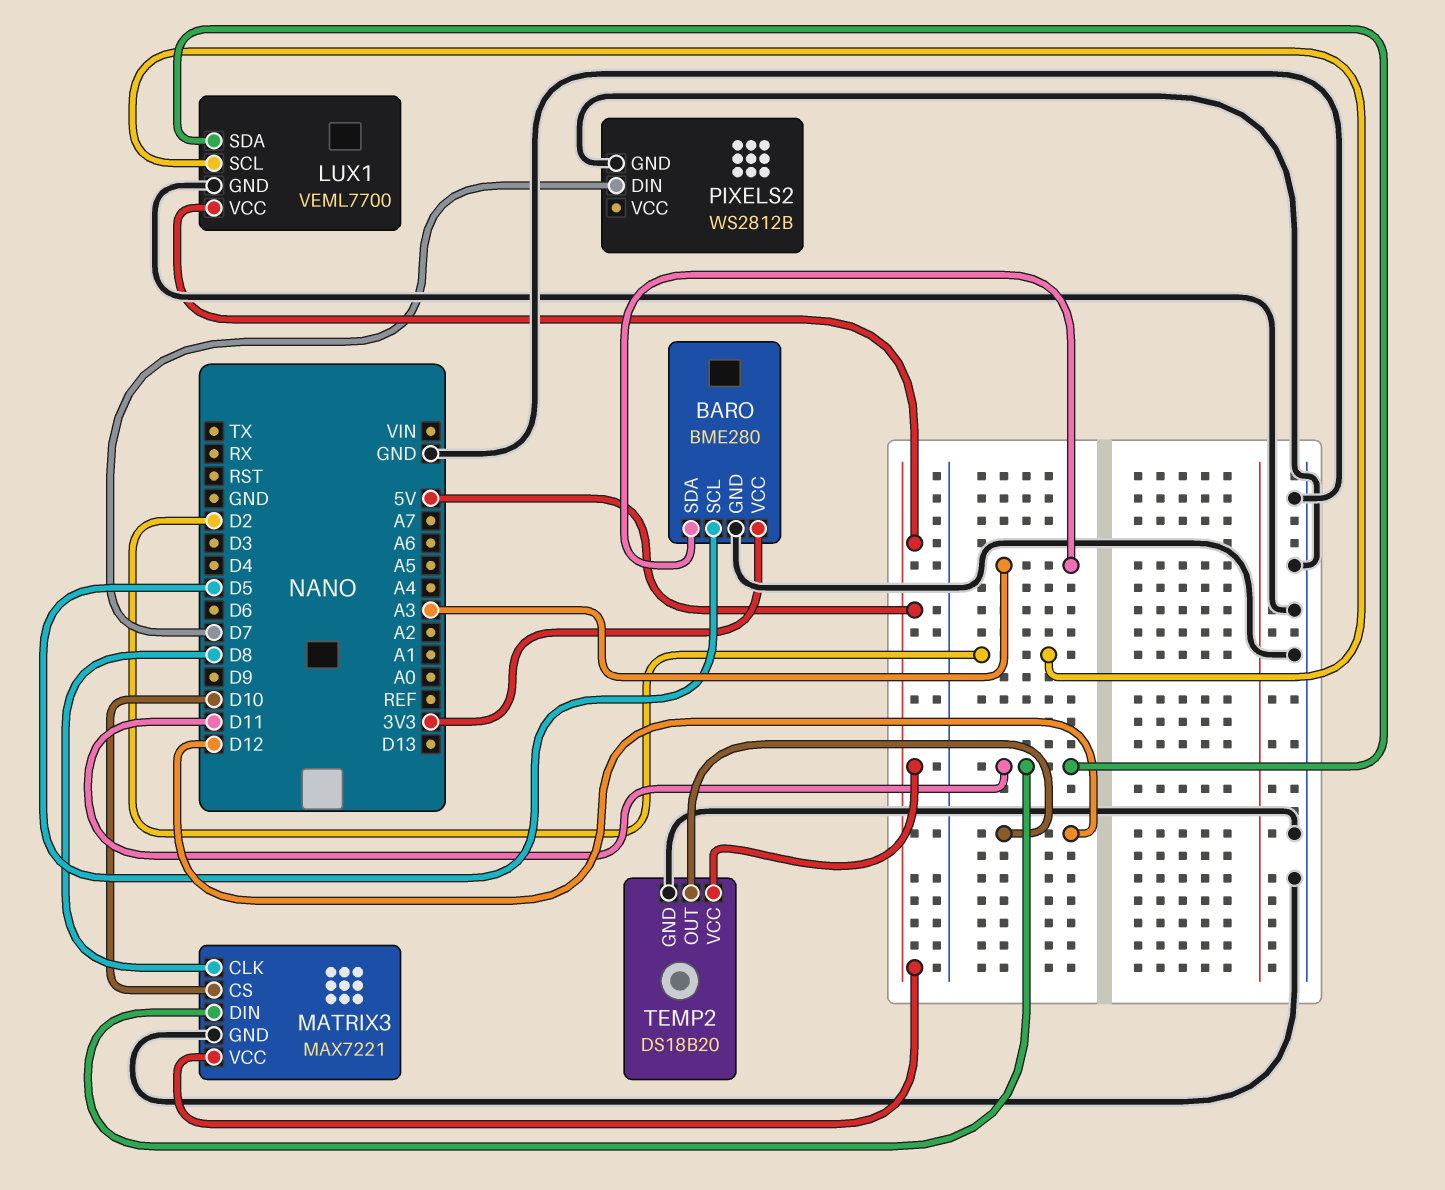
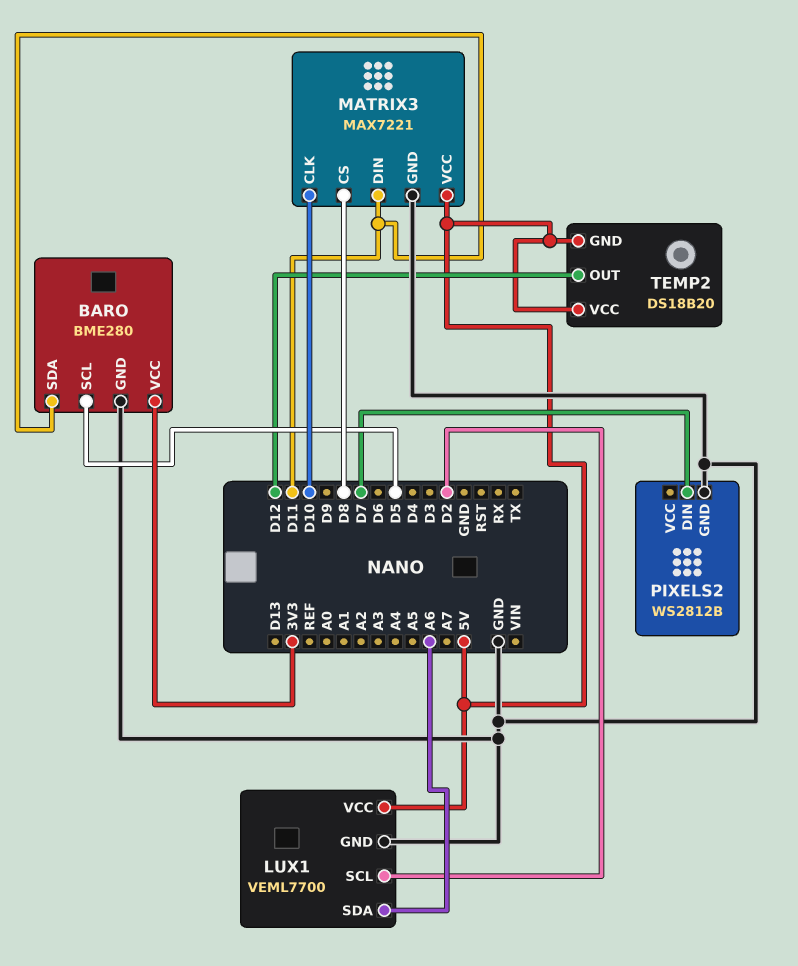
BARO pin SDA: A3 -> D11
LUX1 pin SDA: D11 -> A6
MATRIX3 pin CLK: D8 -> D10
MATRIX3 pin CS: D10 -> D8
TEMP2 pin GND: GND -> 5V

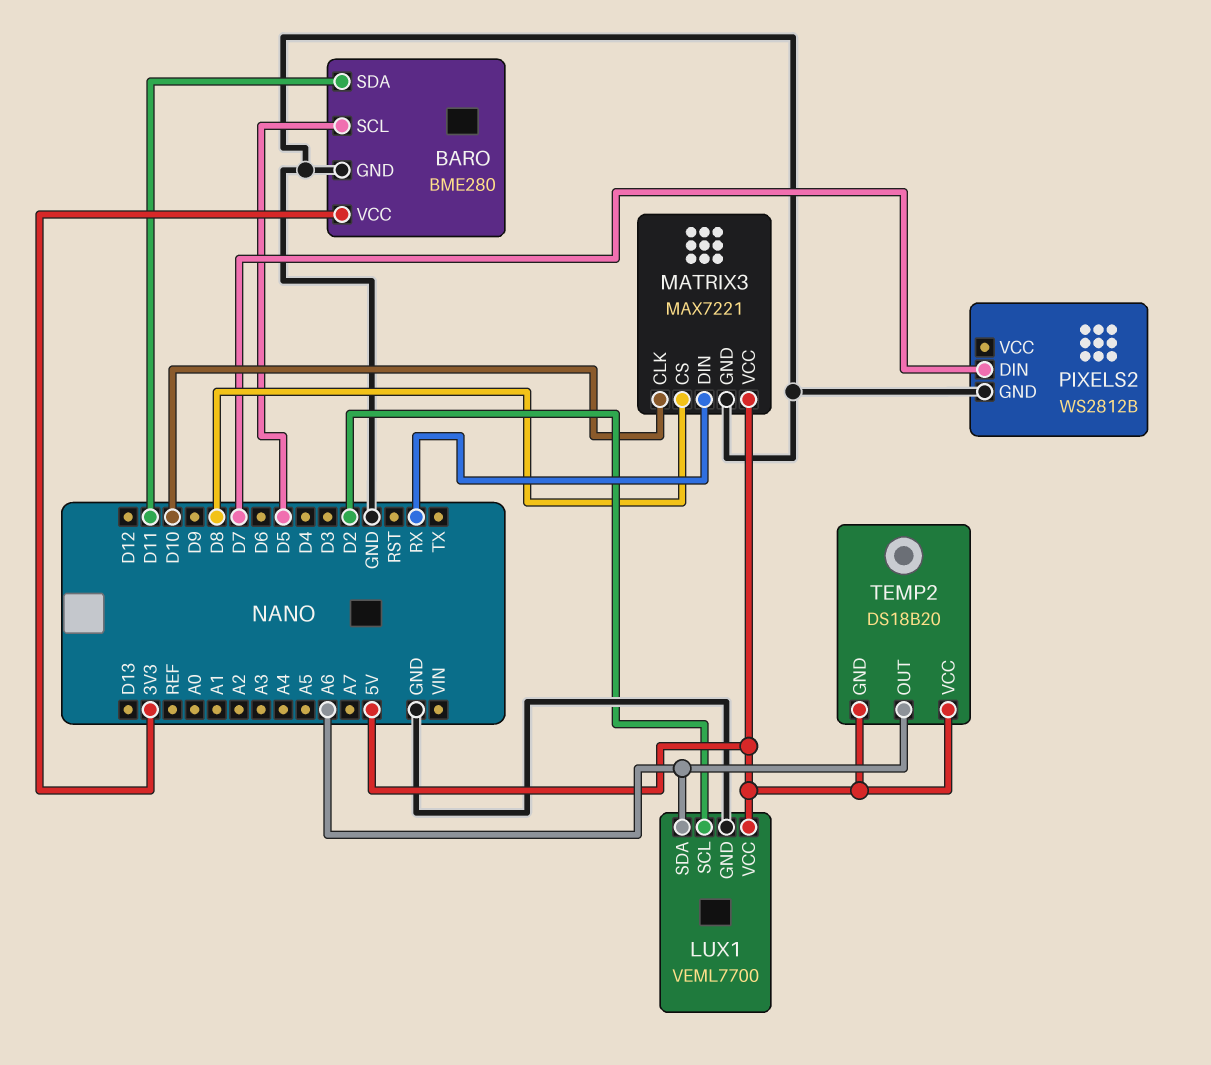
MATRIX3 pin DIN: D11 -> RX
TEMP2 pin OUT: D12 -> A6

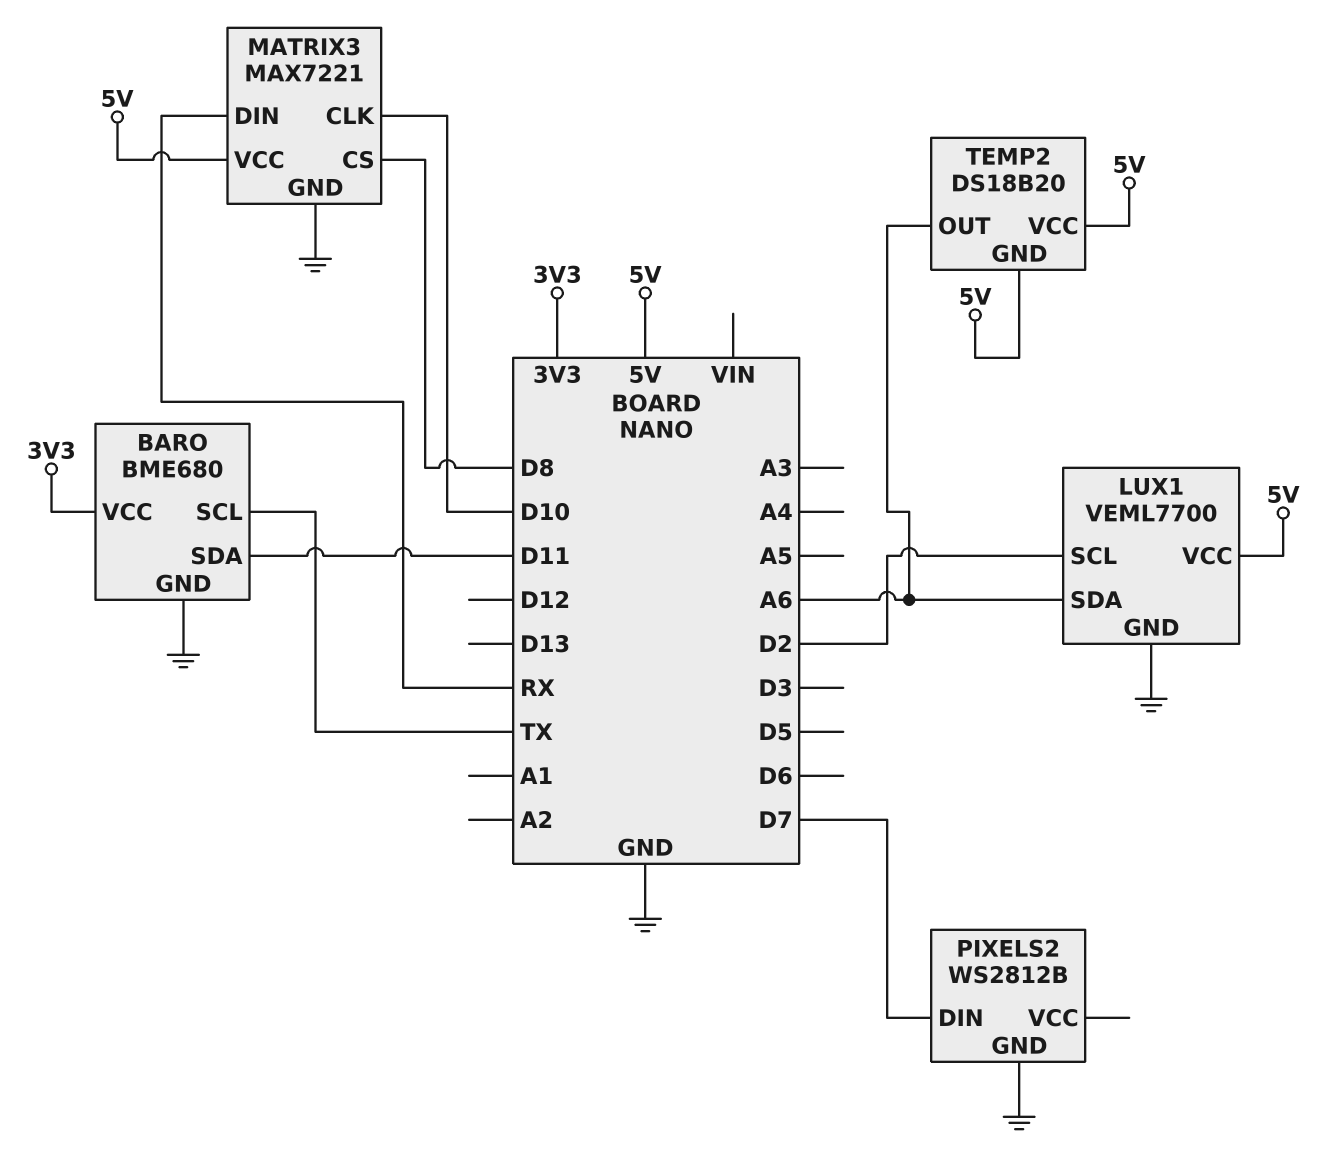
BARO: BME280 -> BME680
BARO pin SCL: D5 -> TX

